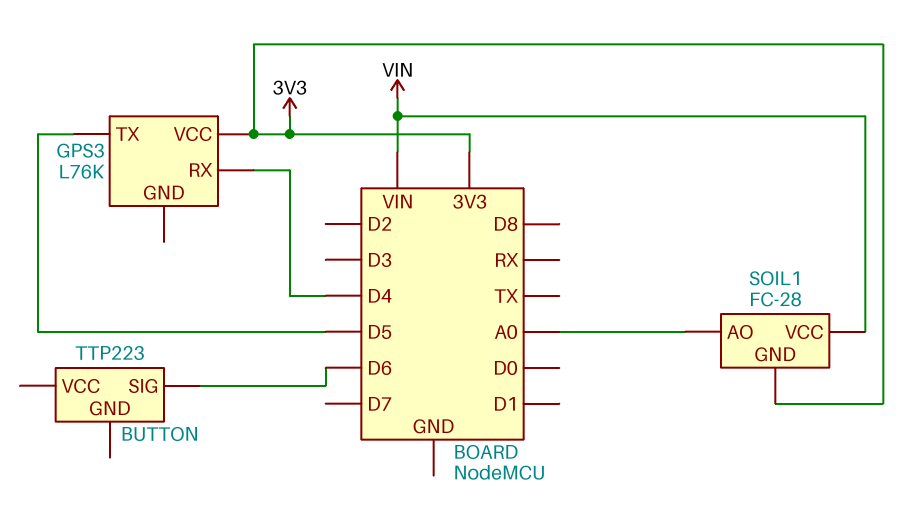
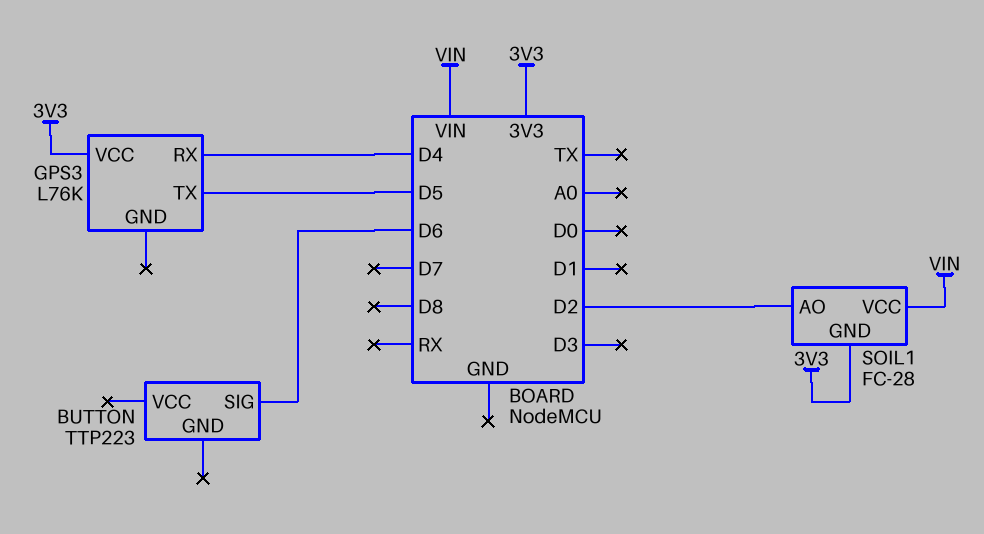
SOIL1 pin AO: A0 -> D2

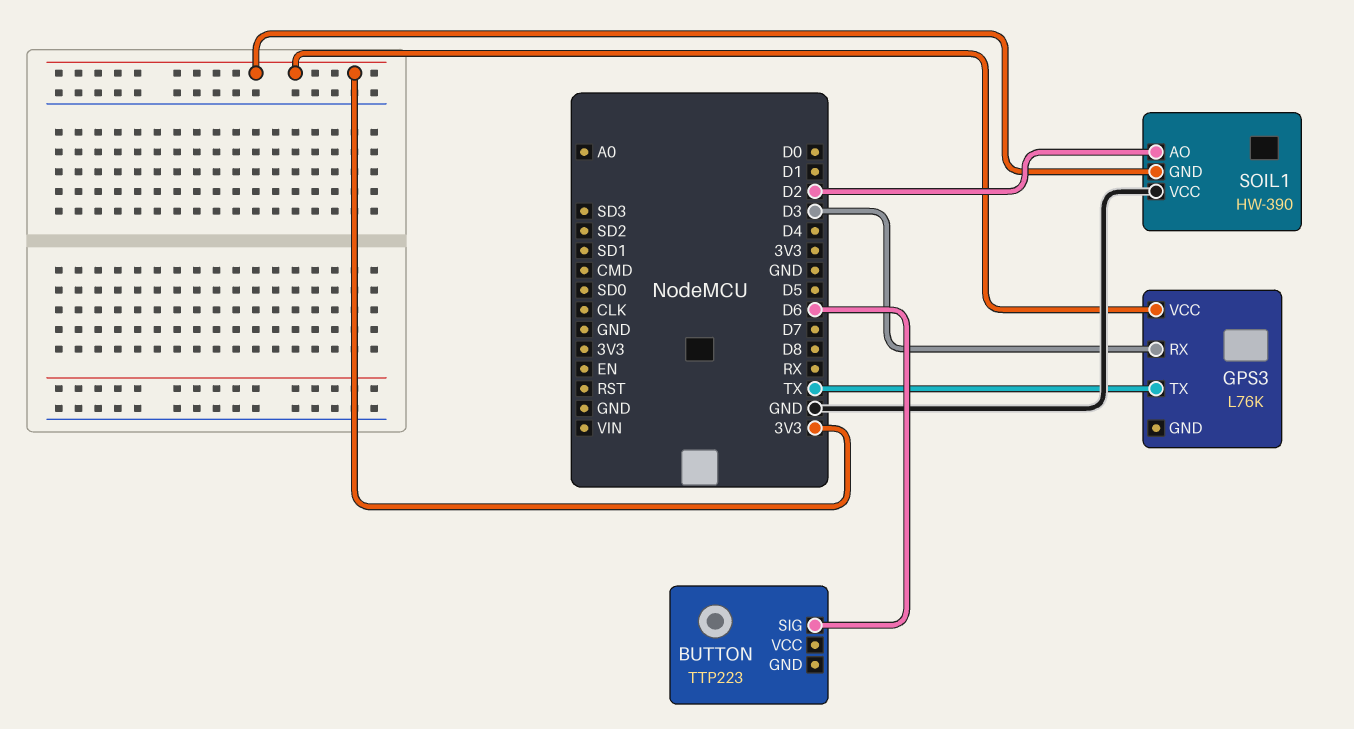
GPS3 pin RX: D4 -> D3
GPS3 pin TX: D5 -> TX
SOIL1: FC-28 -> HW-390
SOIL1 pin VCC: VIN -> GND

